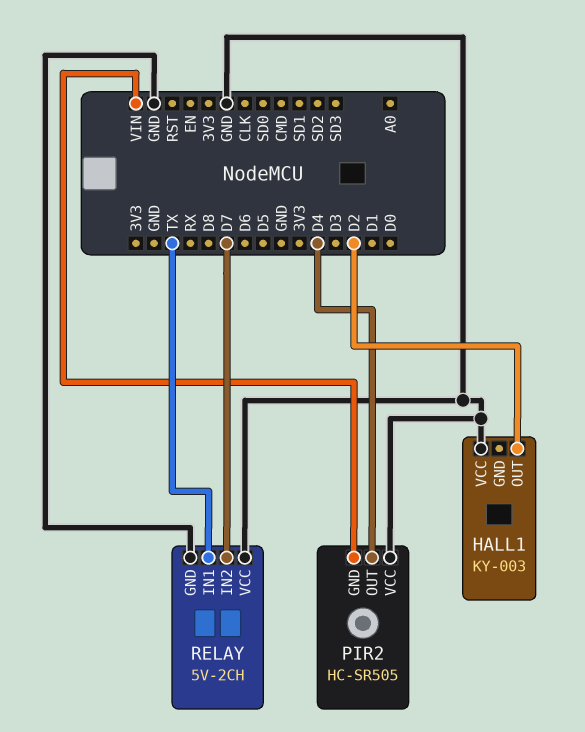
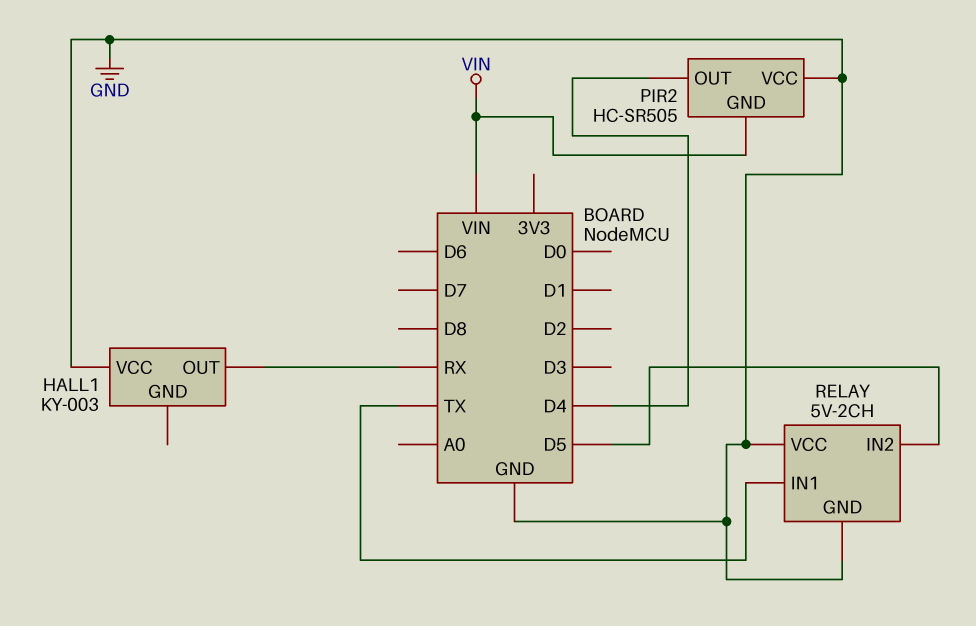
HALL1 pin OUT: D2 -> RX
RELAY pin IN2: D7 -> D5

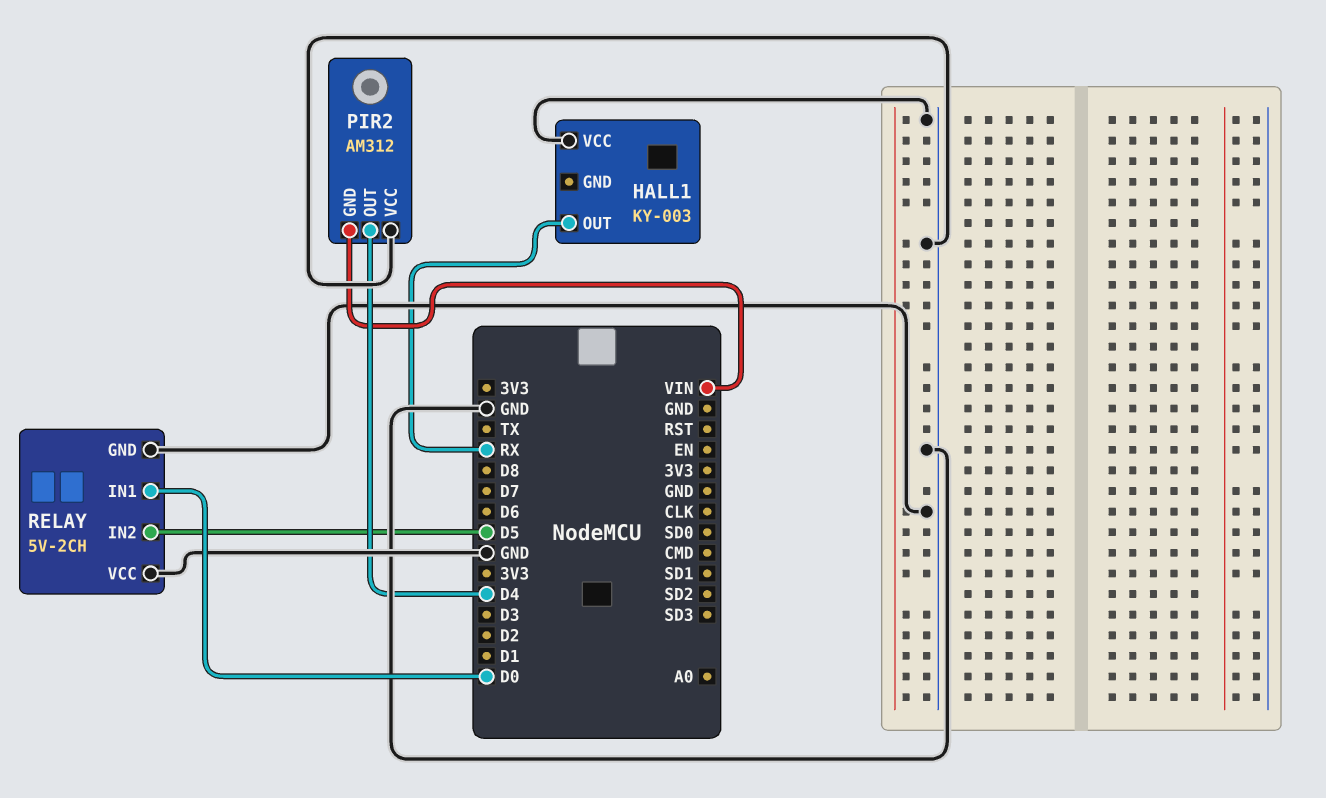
PIR2: HC-SR505 -> AM312
RELAY pin IN1: TX -> D0

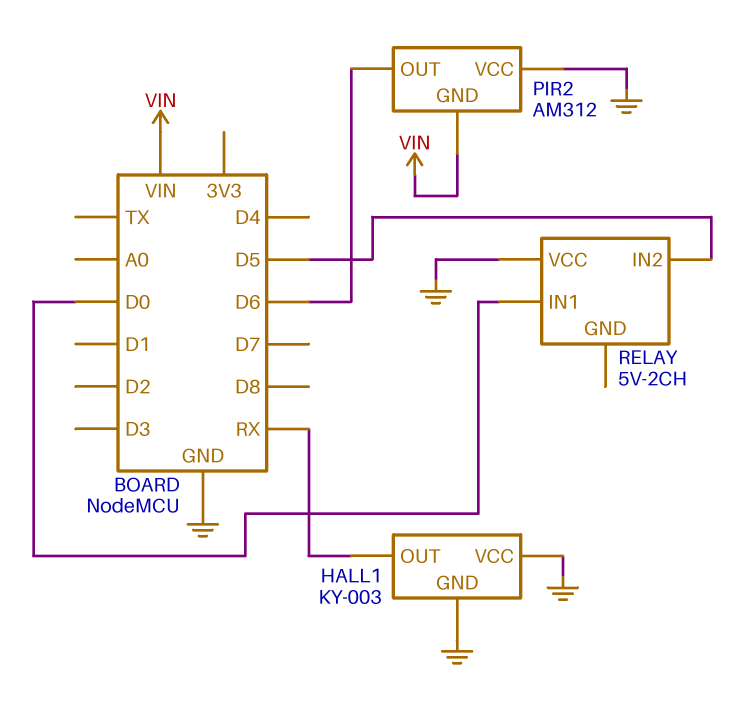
HALL1 pin GND: none -> GND
PIR2 pin OUT: D4 -> D6
RELAY pin GND: GND -> none

